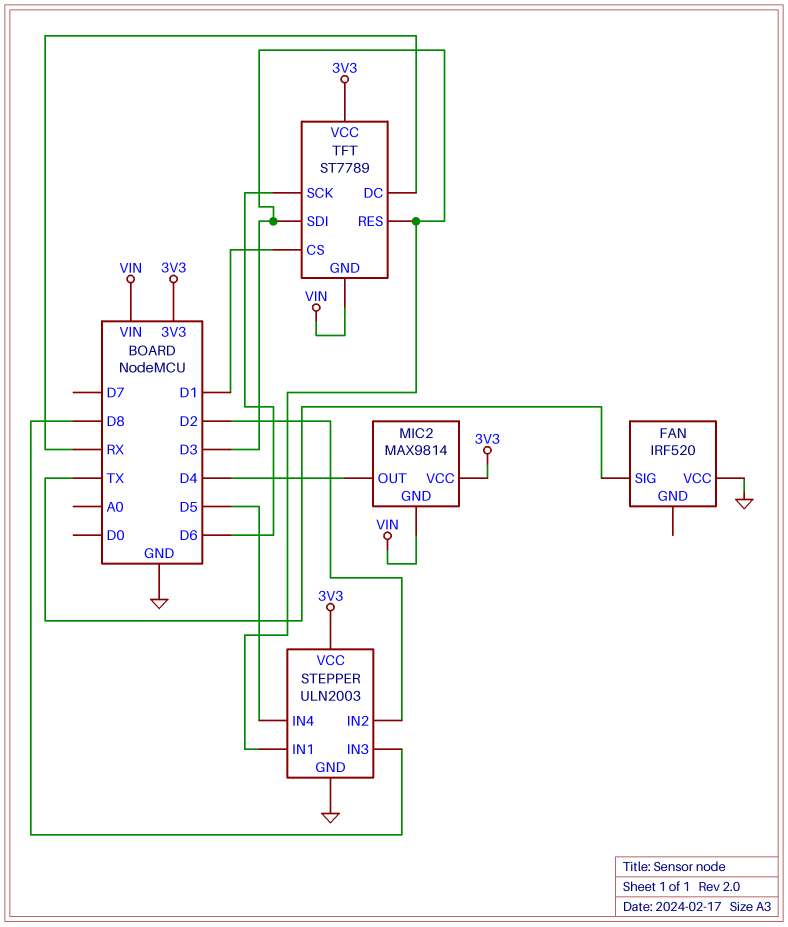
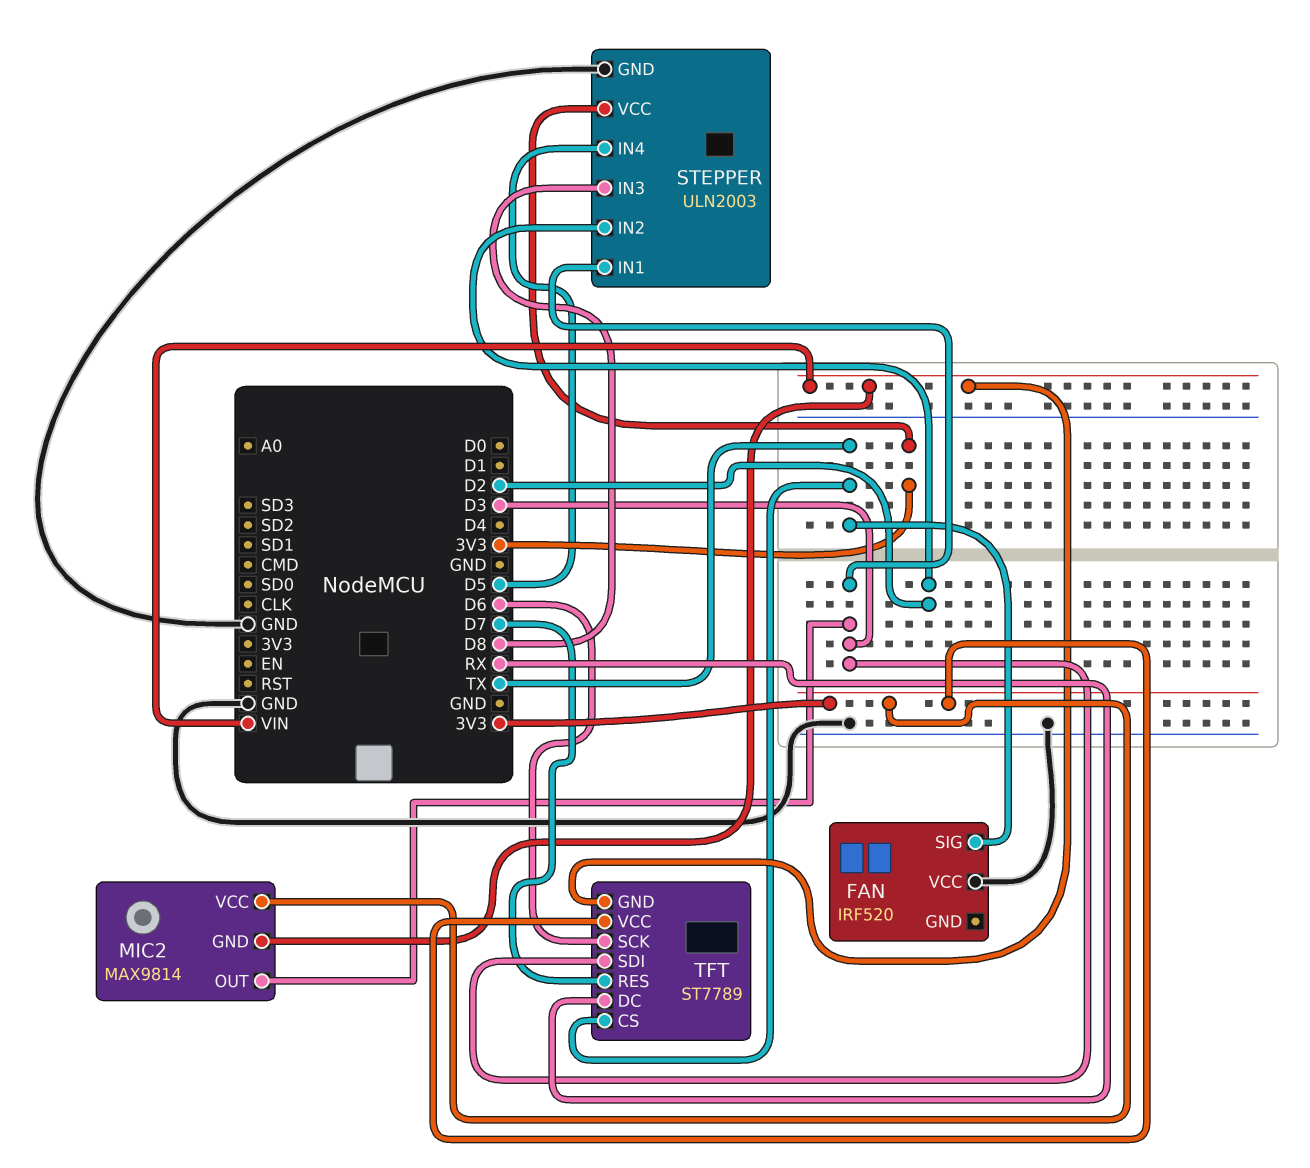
MIC2 pin OUT: D4 -> D3
TFT pin CS: D1 -> TX
TFT pin RES: D3 -> D7

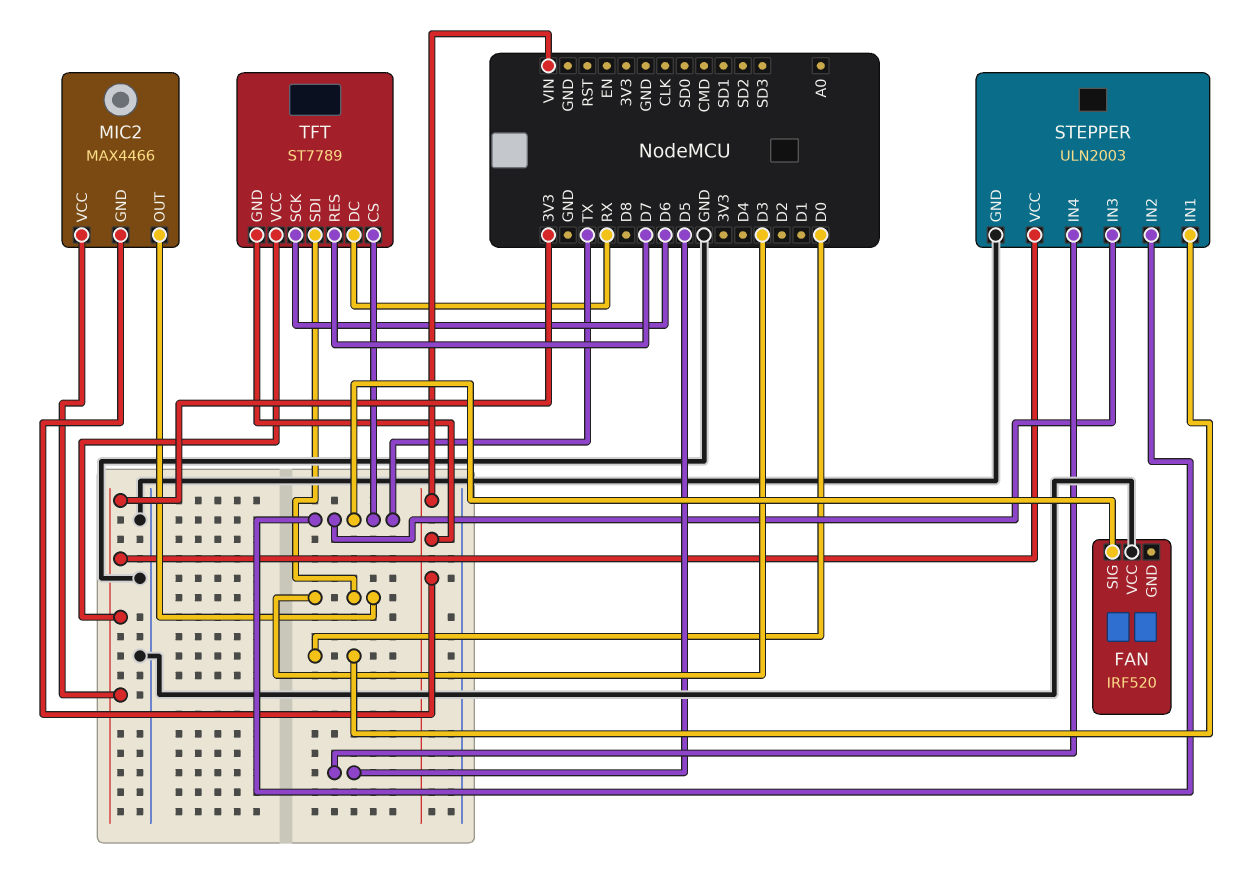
MIC2: MAX9814 -> MAX4466
STEPPER pin IN1: D3 -> D0
STEPPER pin IN2: D2 -> TX
STEPPER pin IN3: D8 -> TX

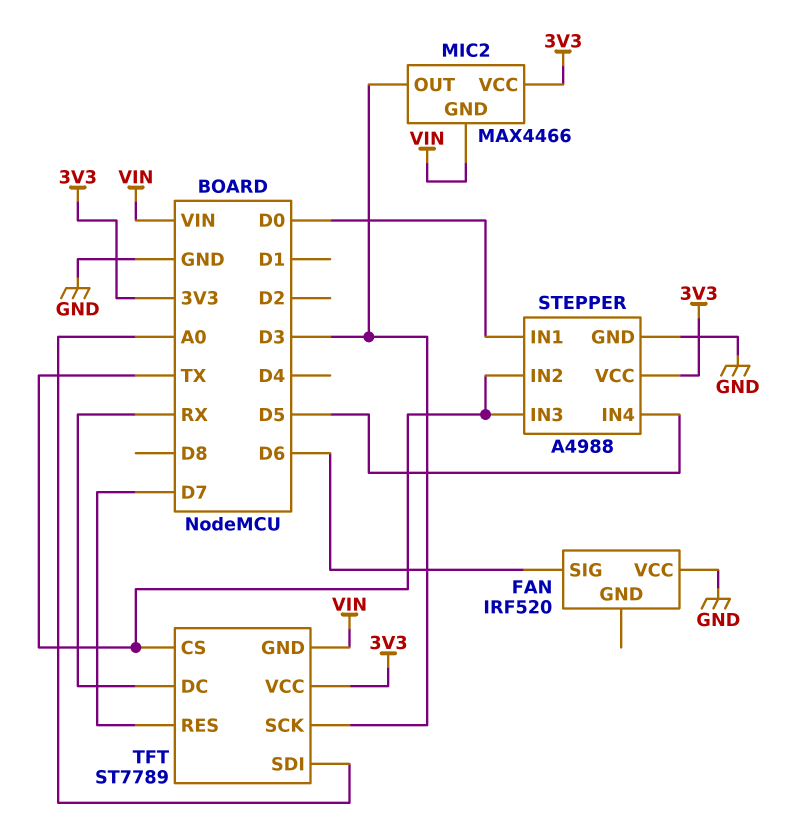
FAN pin SIG: TX -> D6
STEPPER: ULN2003 -> A4988
TFT pin SCK: D6 -> D3
TFT pin SDI: D3 -> A0

